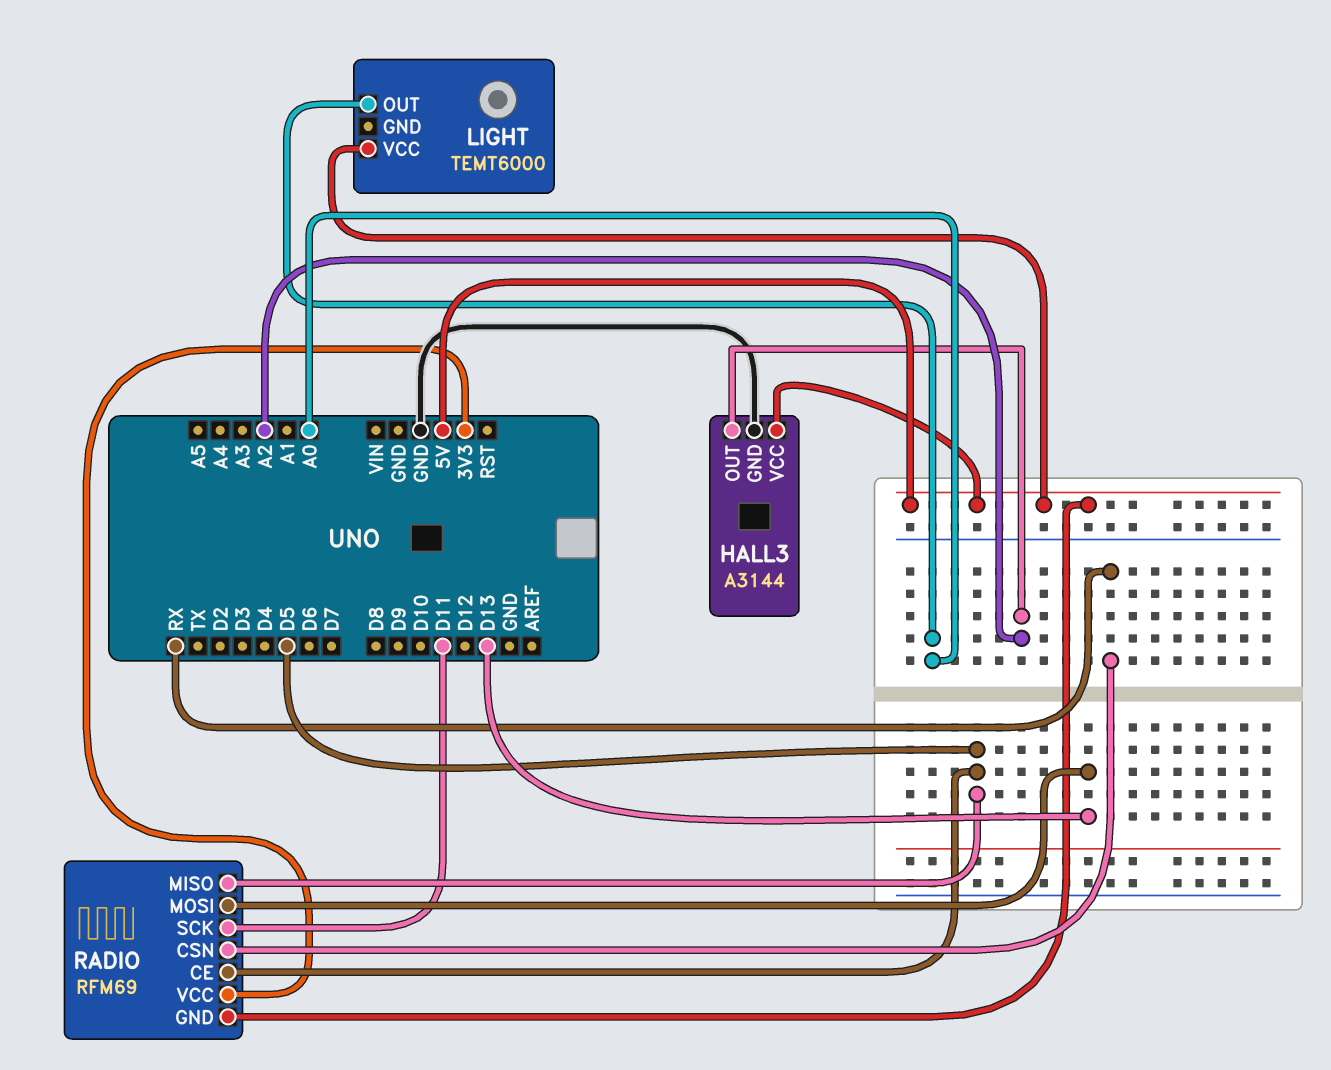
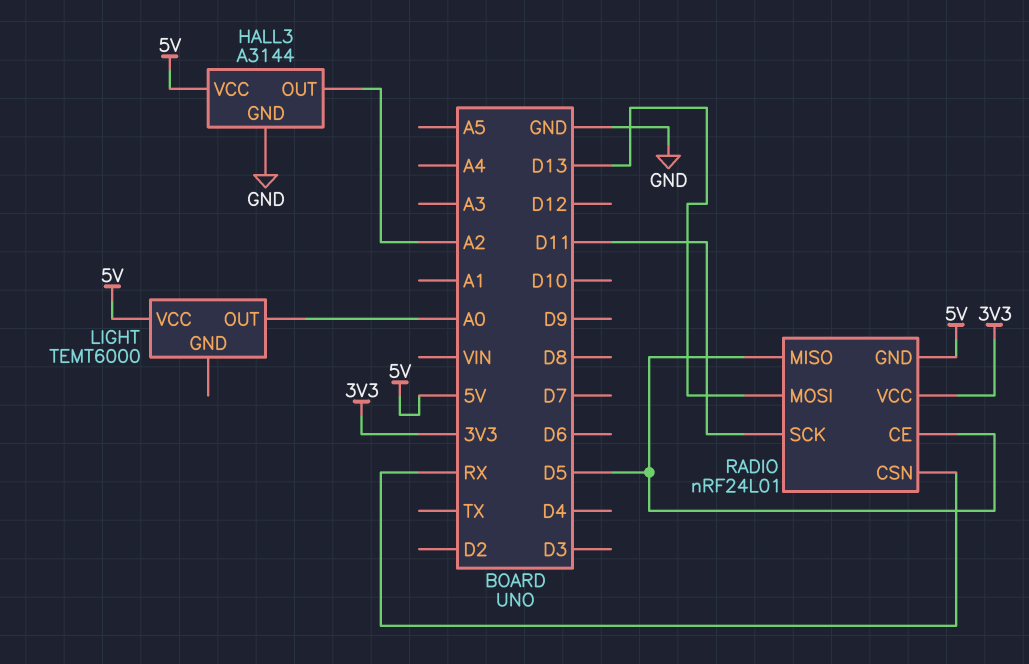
RADIO: RFM69 -> nRF24L01

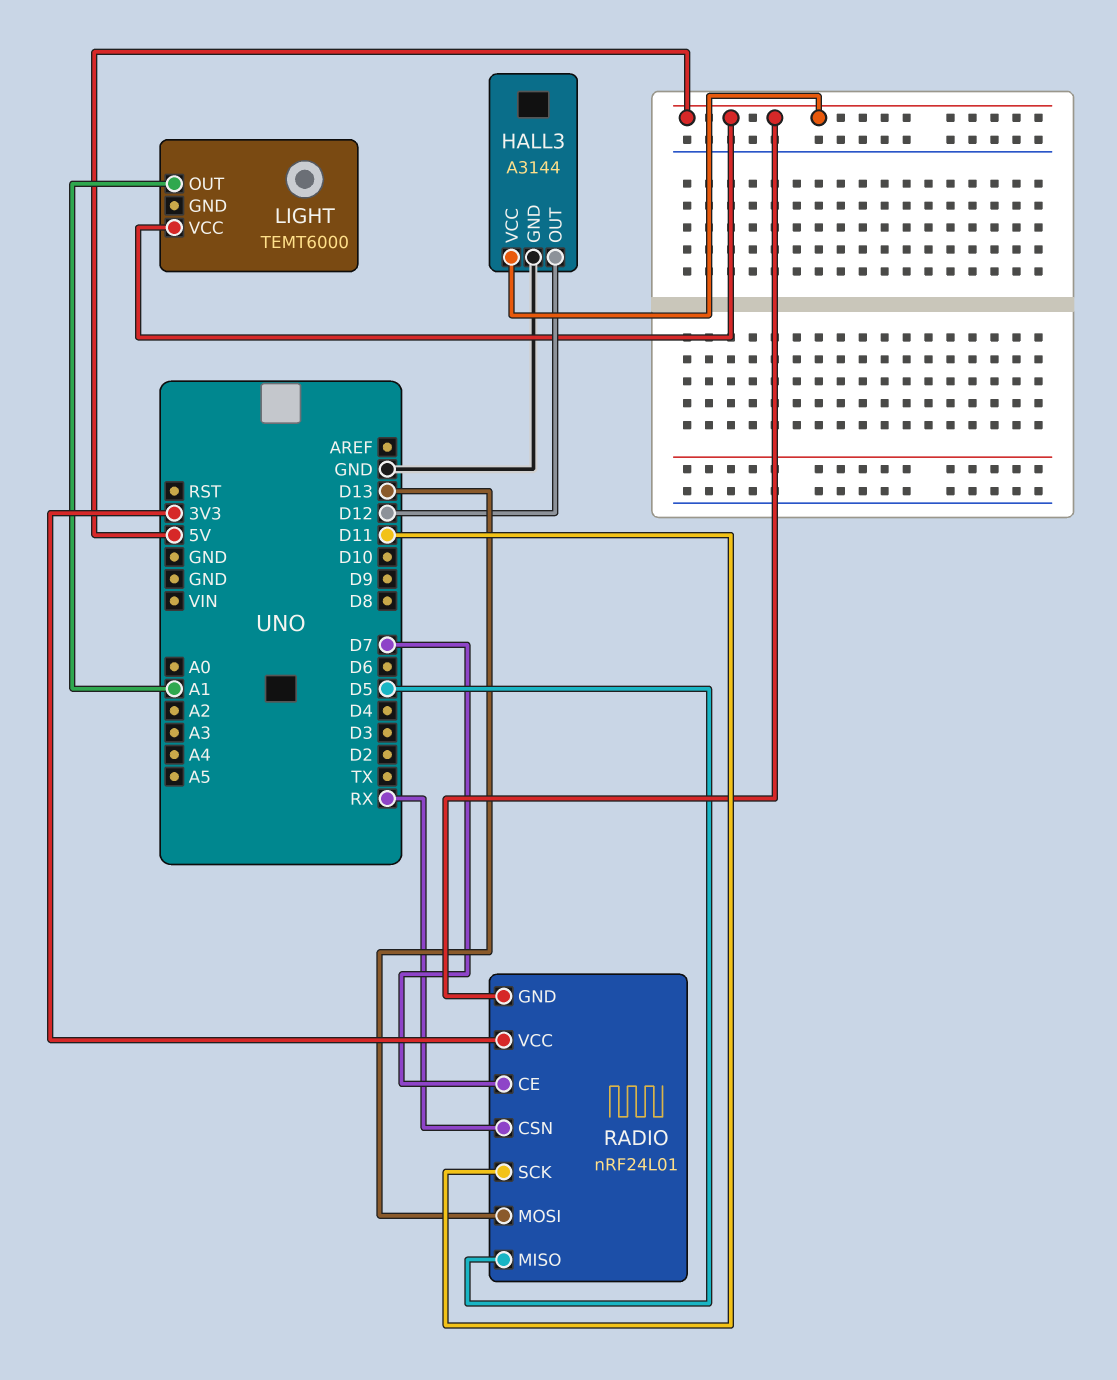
HALL3 pin OUT: A2 -> D12
LIGHT pin OUT: A0 -> A1
RADIO pin CE: D5 -> D7

